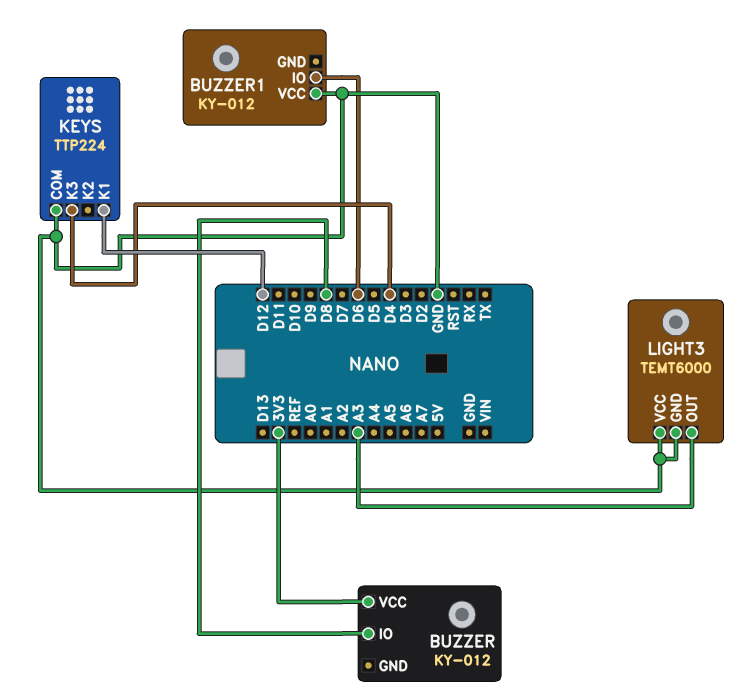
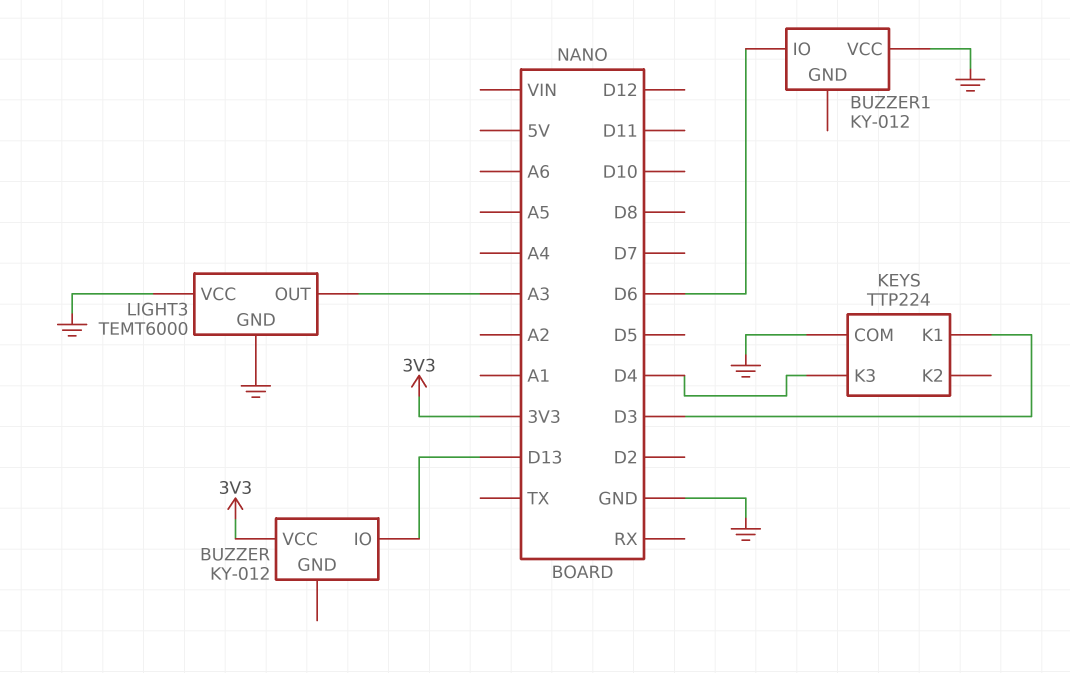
BUZZER pin IO: D8 -> D13
KEYS pin K1: D12 -> D3

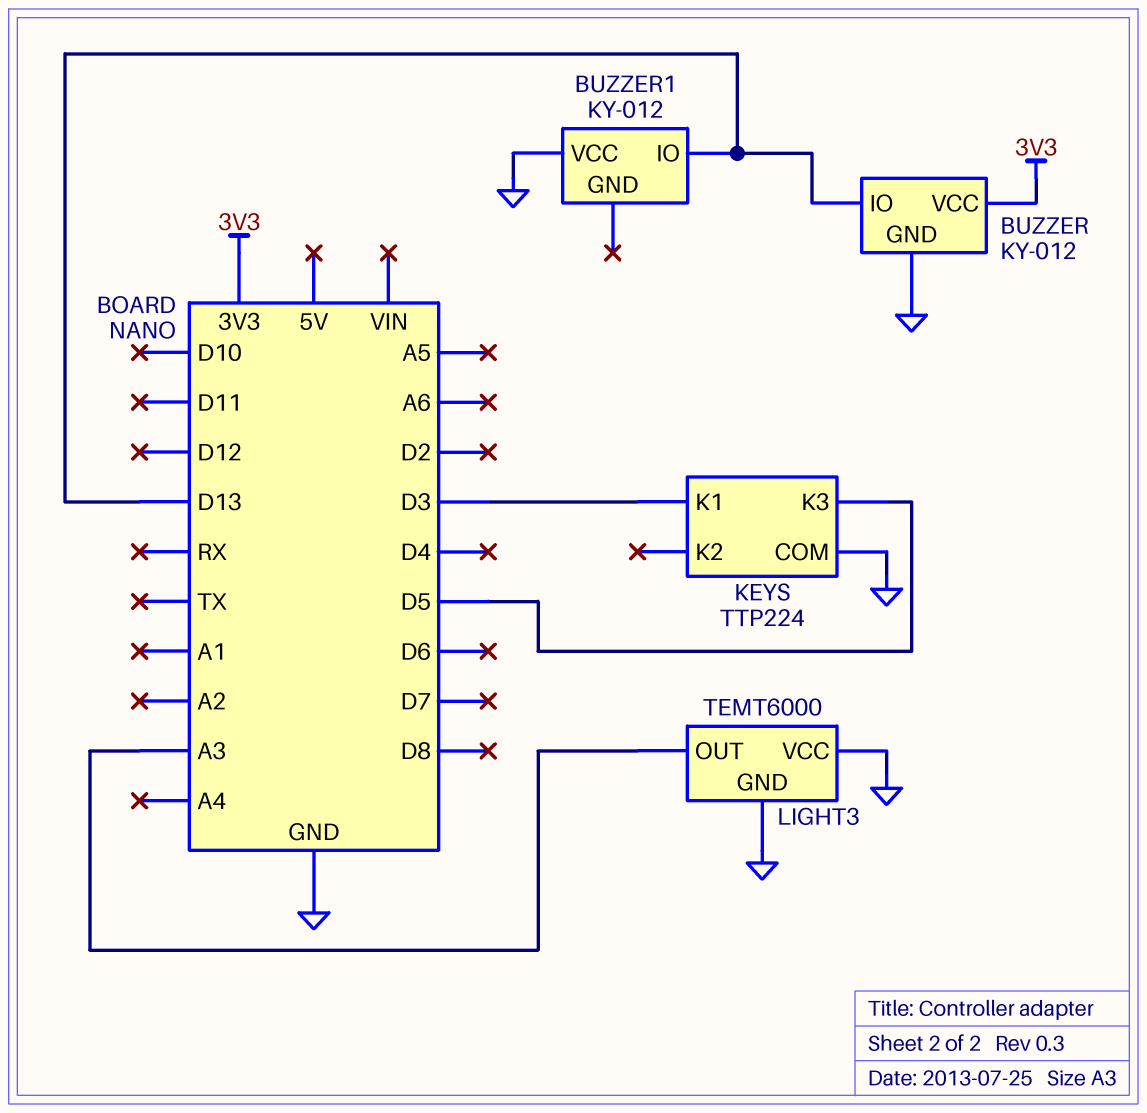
BUZZER pin GND: none -> GND
BUZZER1 pin IO: D6 -> D13
KEYS pin K3: D4 -> D5

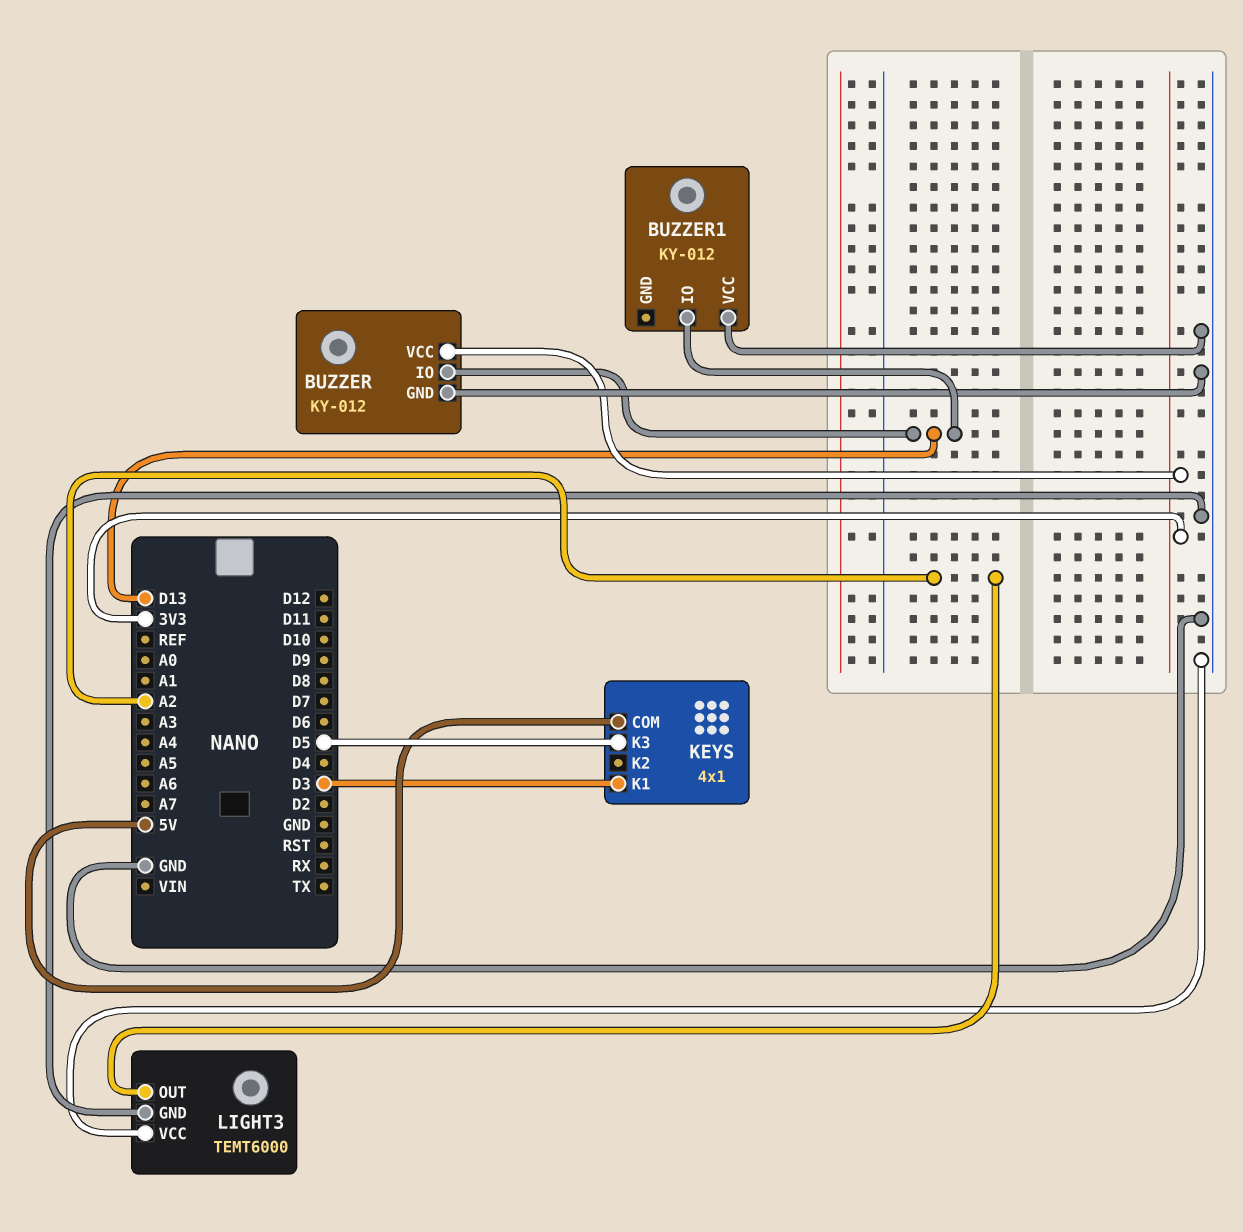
KEYS: TTP224 -> 4x1
KEYS pin COM: GND -> 5V
LIGHT3 pin OUT: A3 -> A2

